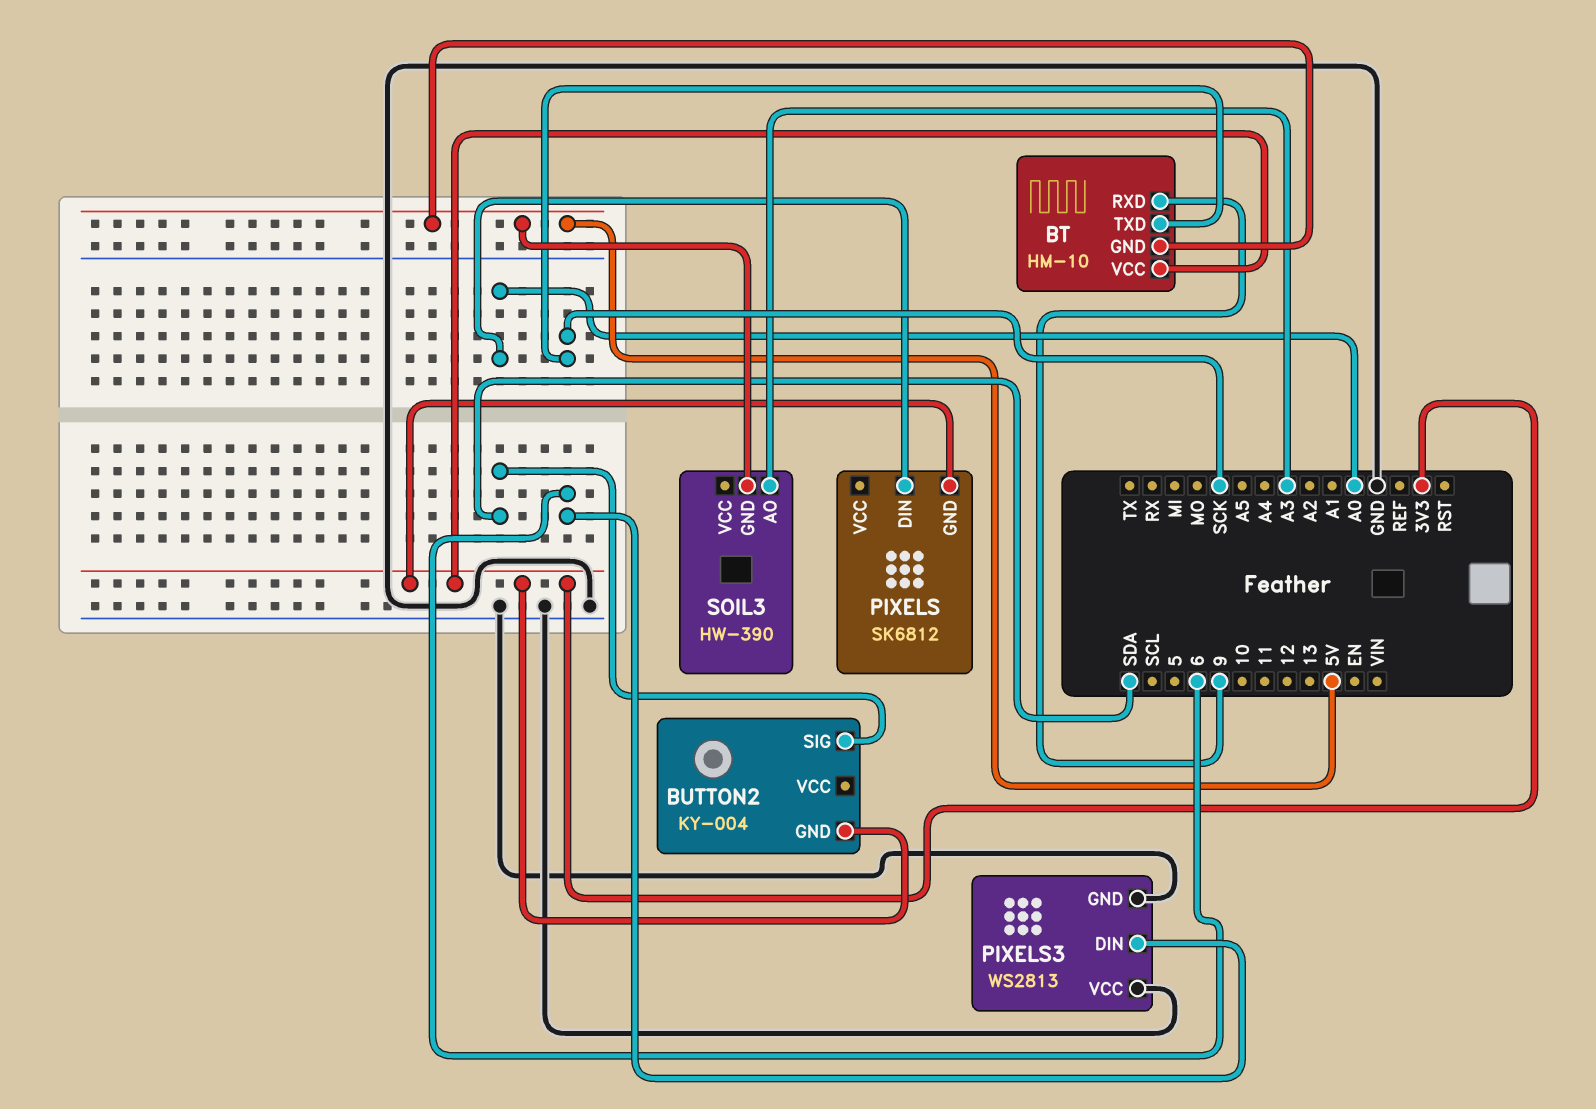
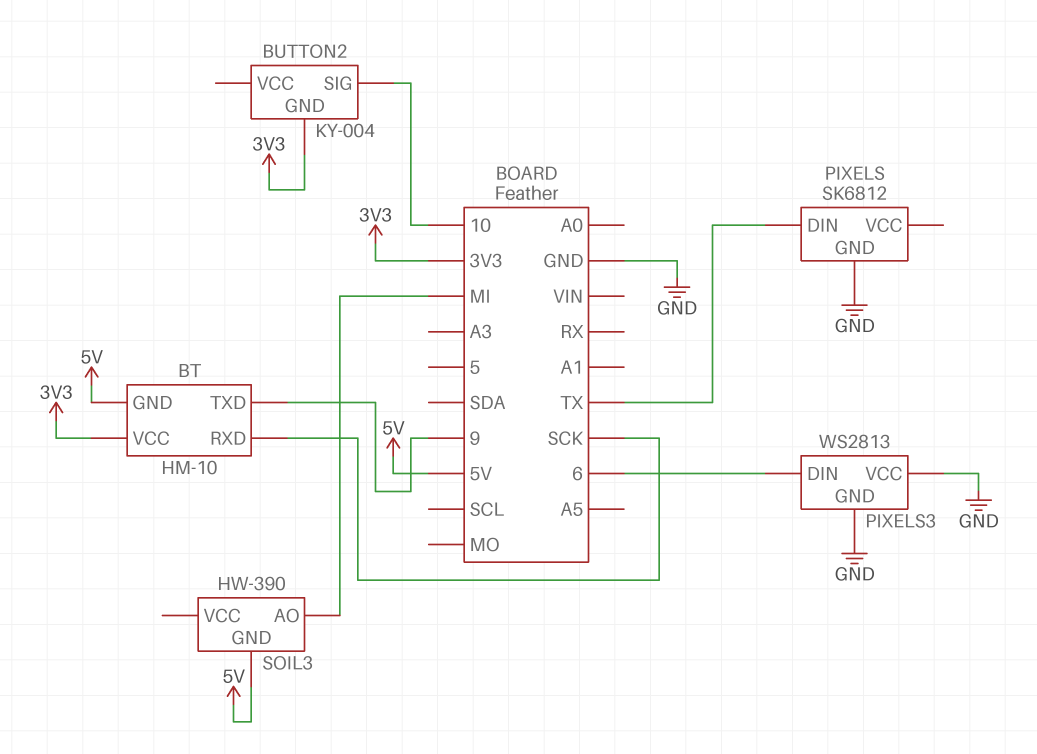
BT pin RXD: 9 -> SCK
BT pin TXD: SCK -> 9
BUTTON2 pin SIG: SDA -> 10
PIXELS pin DIN: A0 -> TX
PIXELS pin GND: 3V3 -> GND
SOIL3 pin AO: A3 -> MI

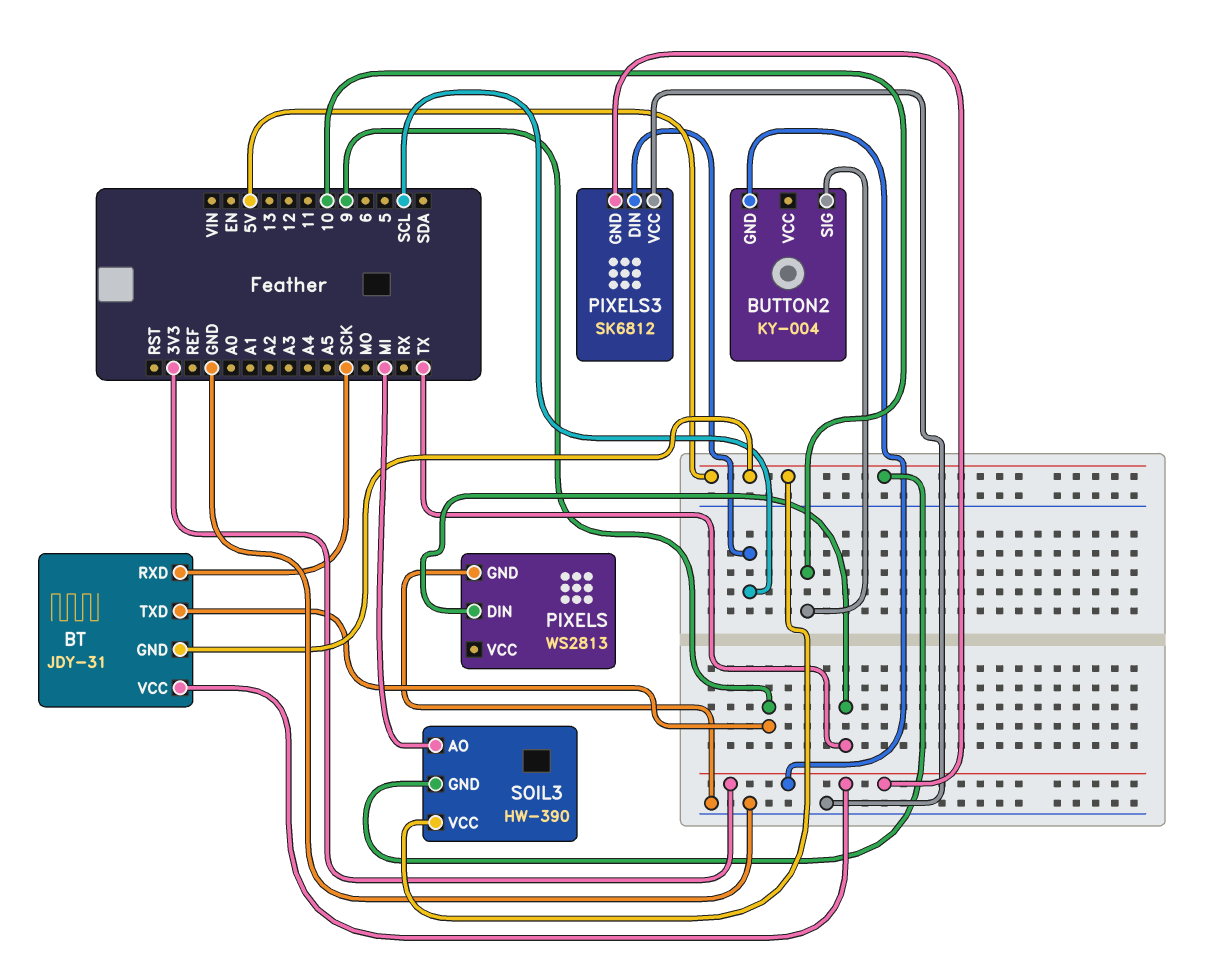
BT: HM-10 -> JDY-31
PIXELS: SK6812 -> WS2813
PIXELS3: WS2813 -> SK6812
PIXELS3 pin DIN: 6 -> SCL
PIXELS3 pin GND: GND -> 3V3
SOIL3 pin VCC: none -> 5V

